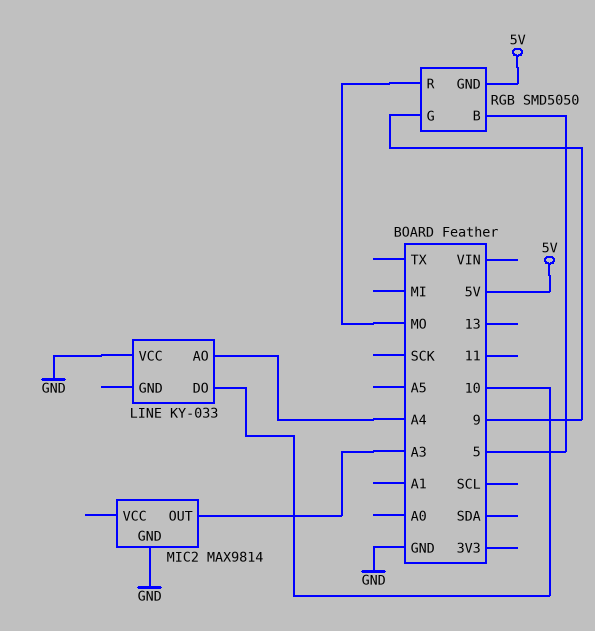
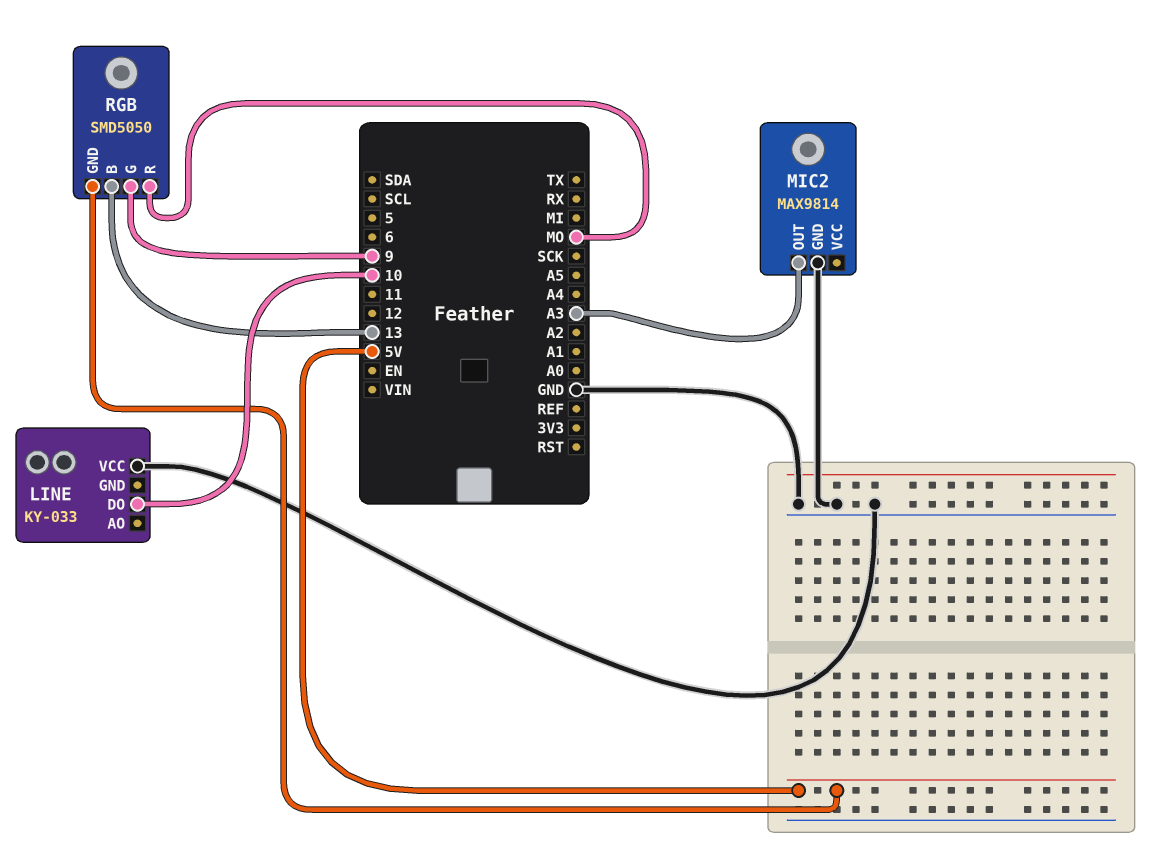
LINE pin AO: A4 -> none
RGB pin B: 5 -> 13

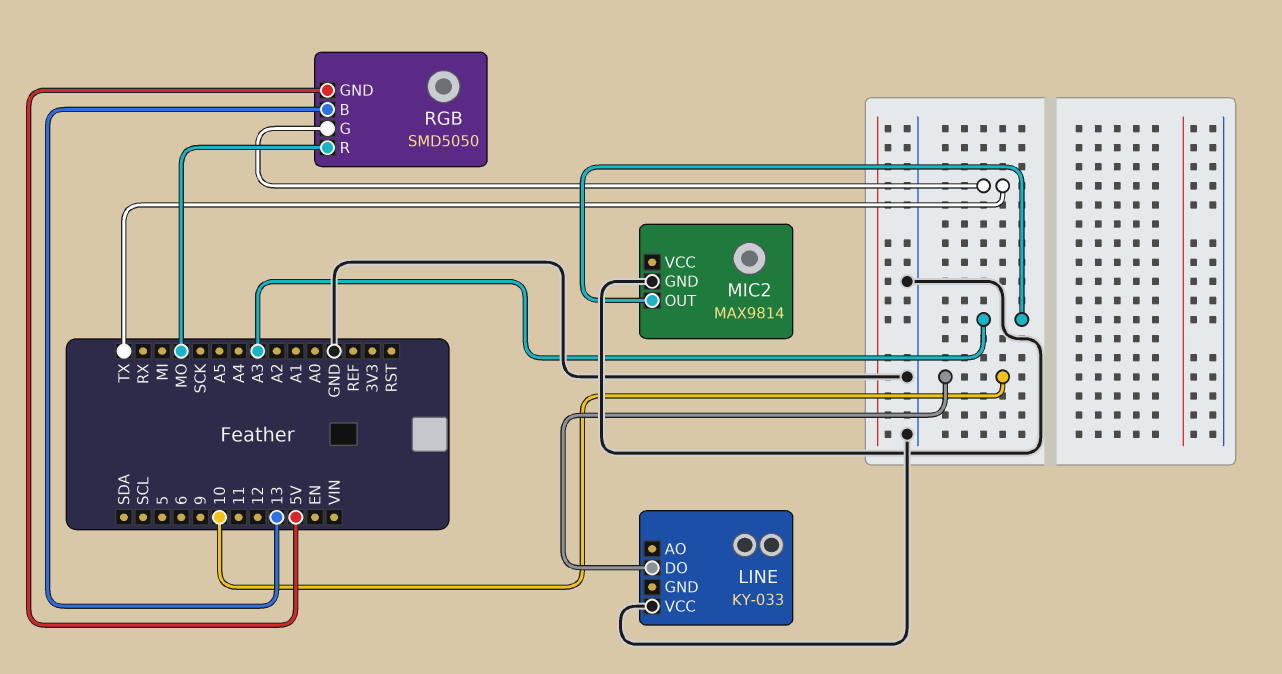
RGB pin G: 9 -> TX

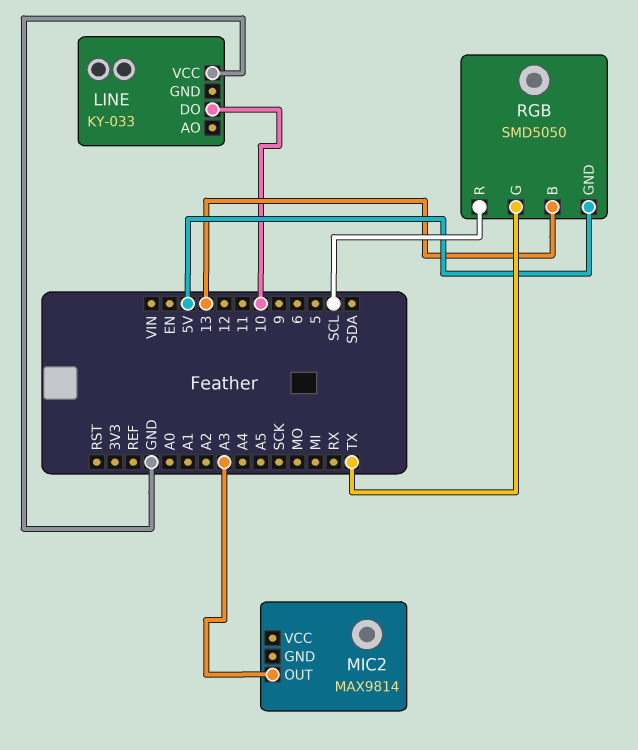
MIC2 pin GND: GND -> none
RGB pin R: MO -> SCL

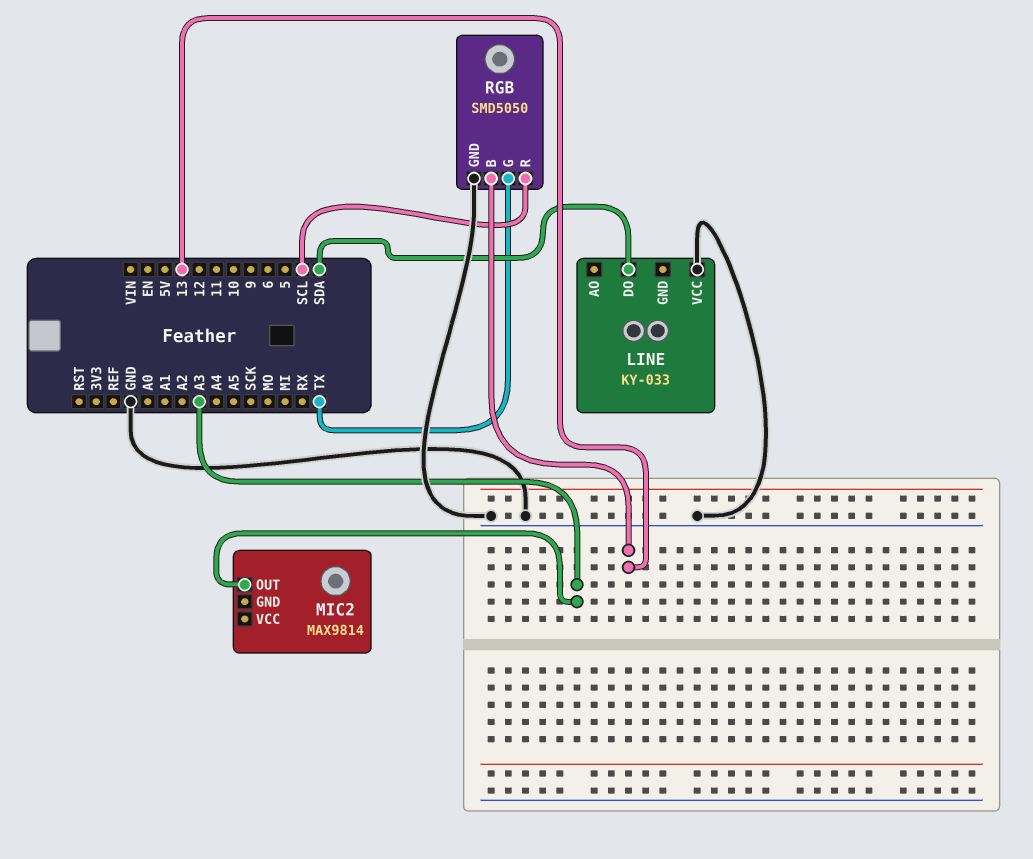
LINE pin DO: 10 -> SDA
RGB pin GND: 5V -> GND

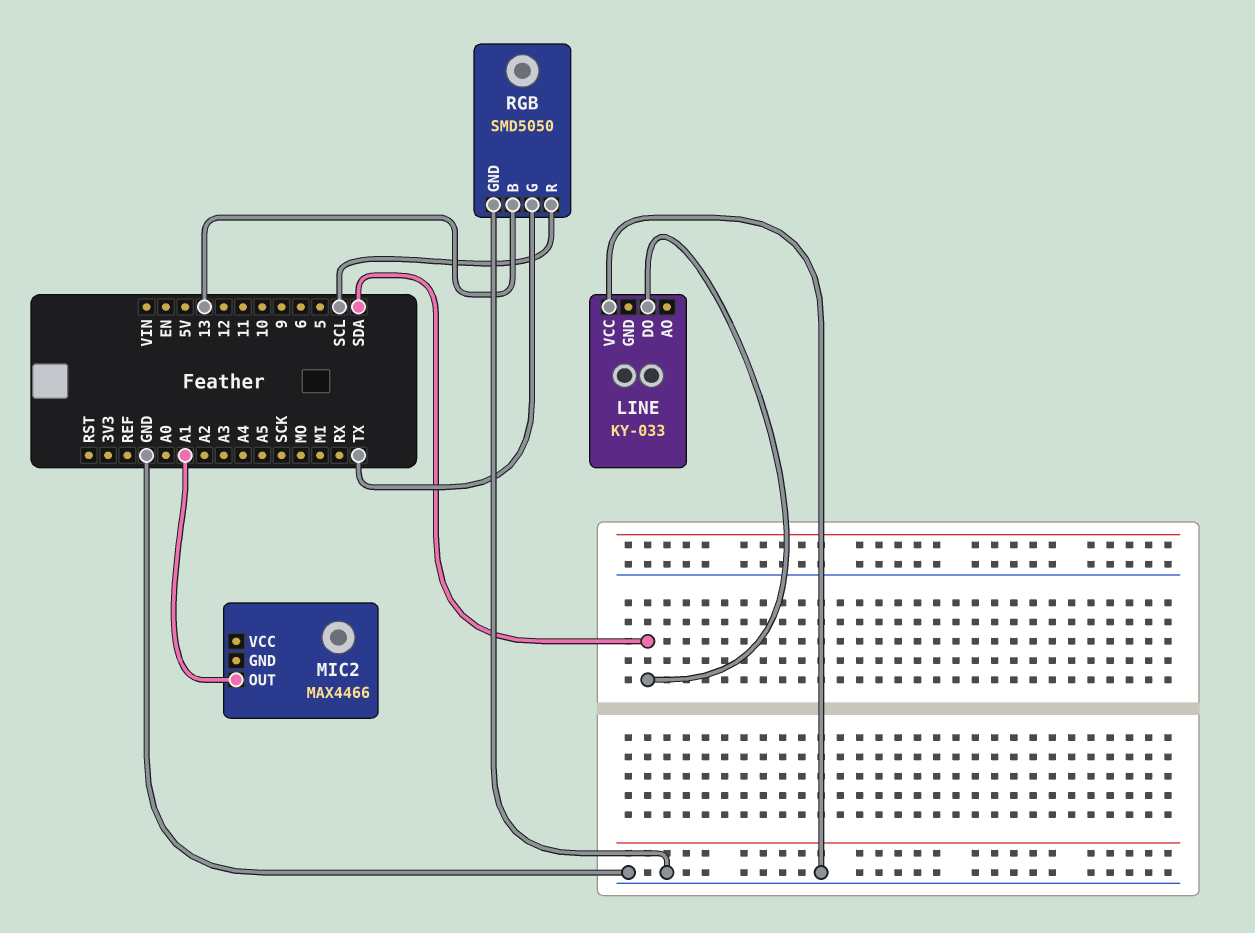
MIC2: MAX9814 -> MAX4466
MIC2 pin OUT: A3 -> A1

